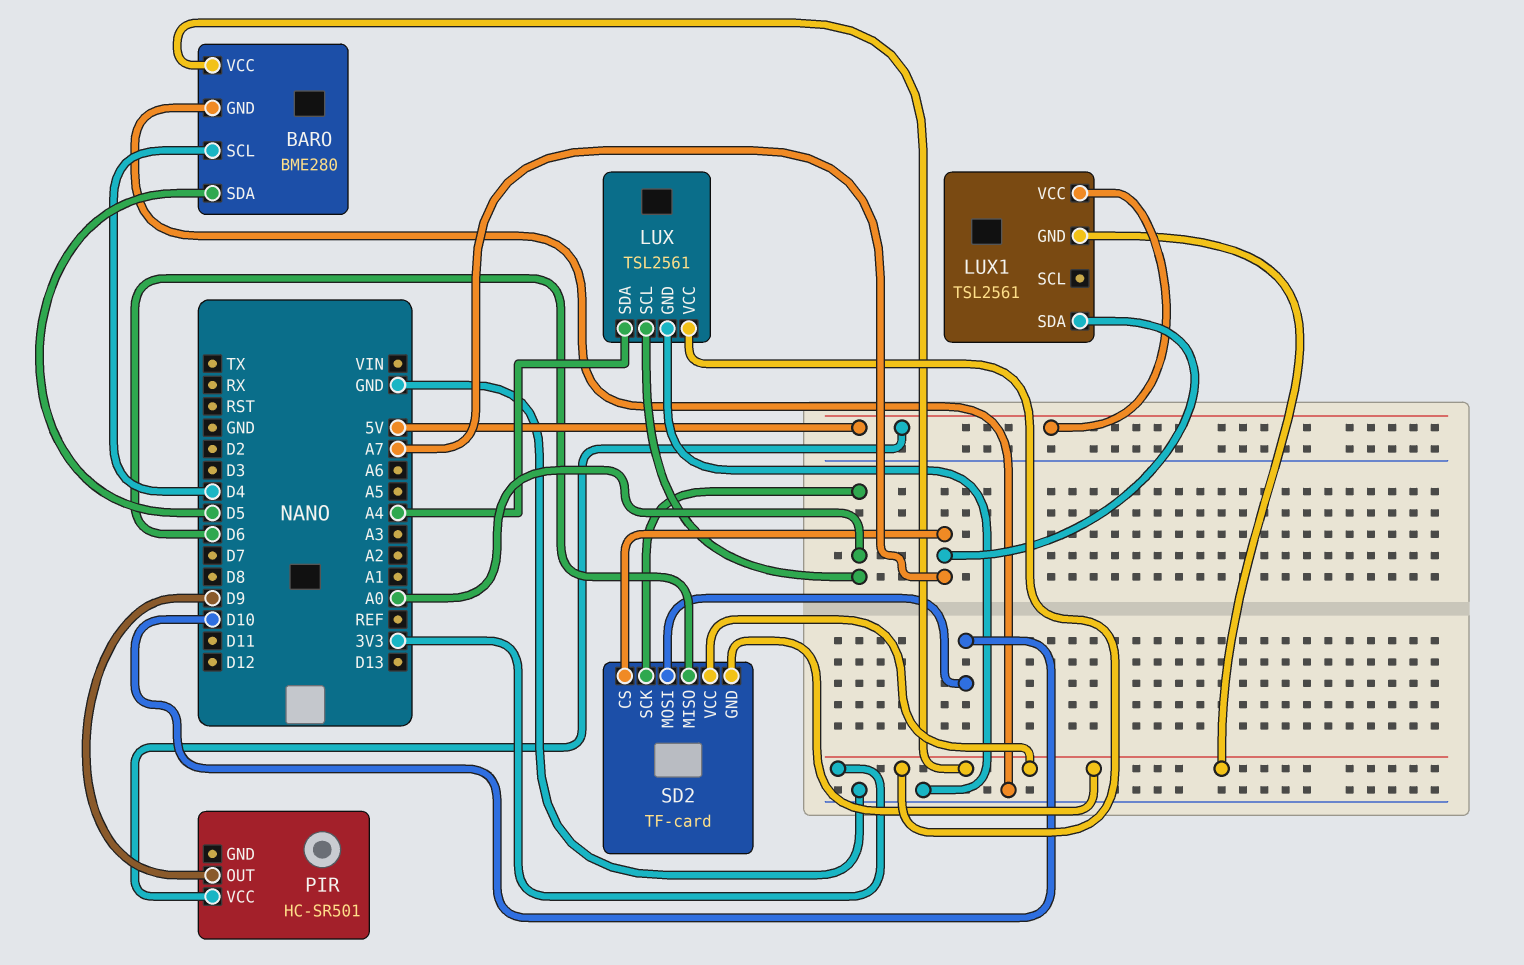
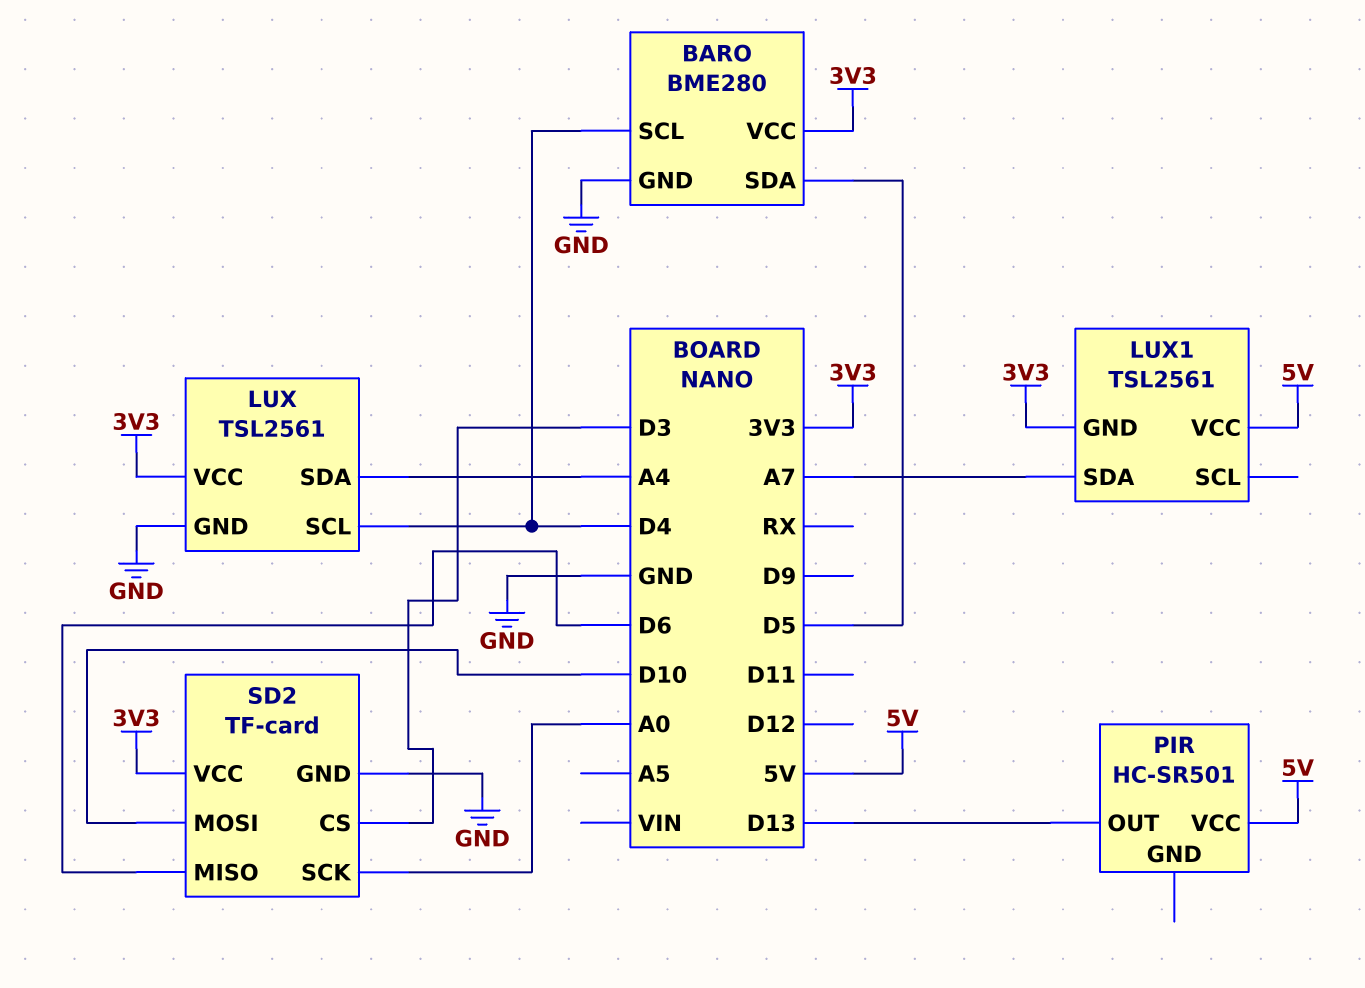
LUX pin SCL: A0 -> D4
PIR pin OUT: D9 -> D13
SD2 pin CS: A7 -> D3
SD2 pin GND: 3V3 -> GND

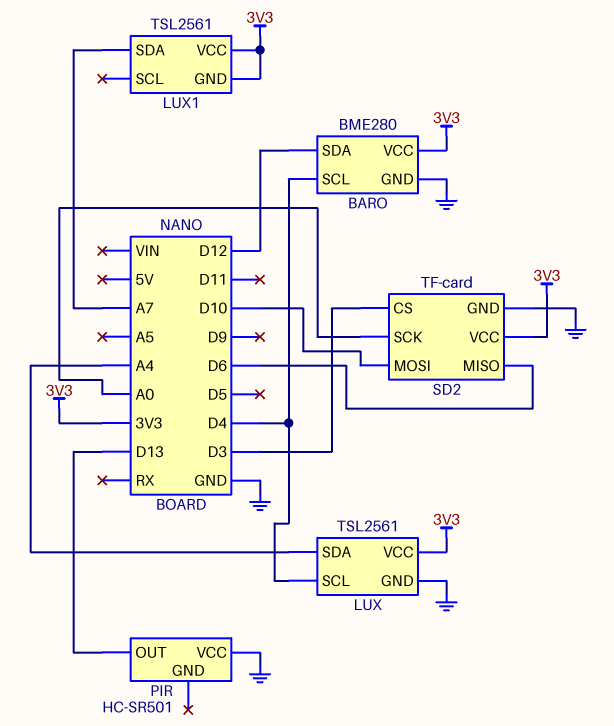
BARO pin SDA: D5 -> D12
LUX1 pin VCC: 5V -> 3V3
PIR pin VCC: 5V -> GND

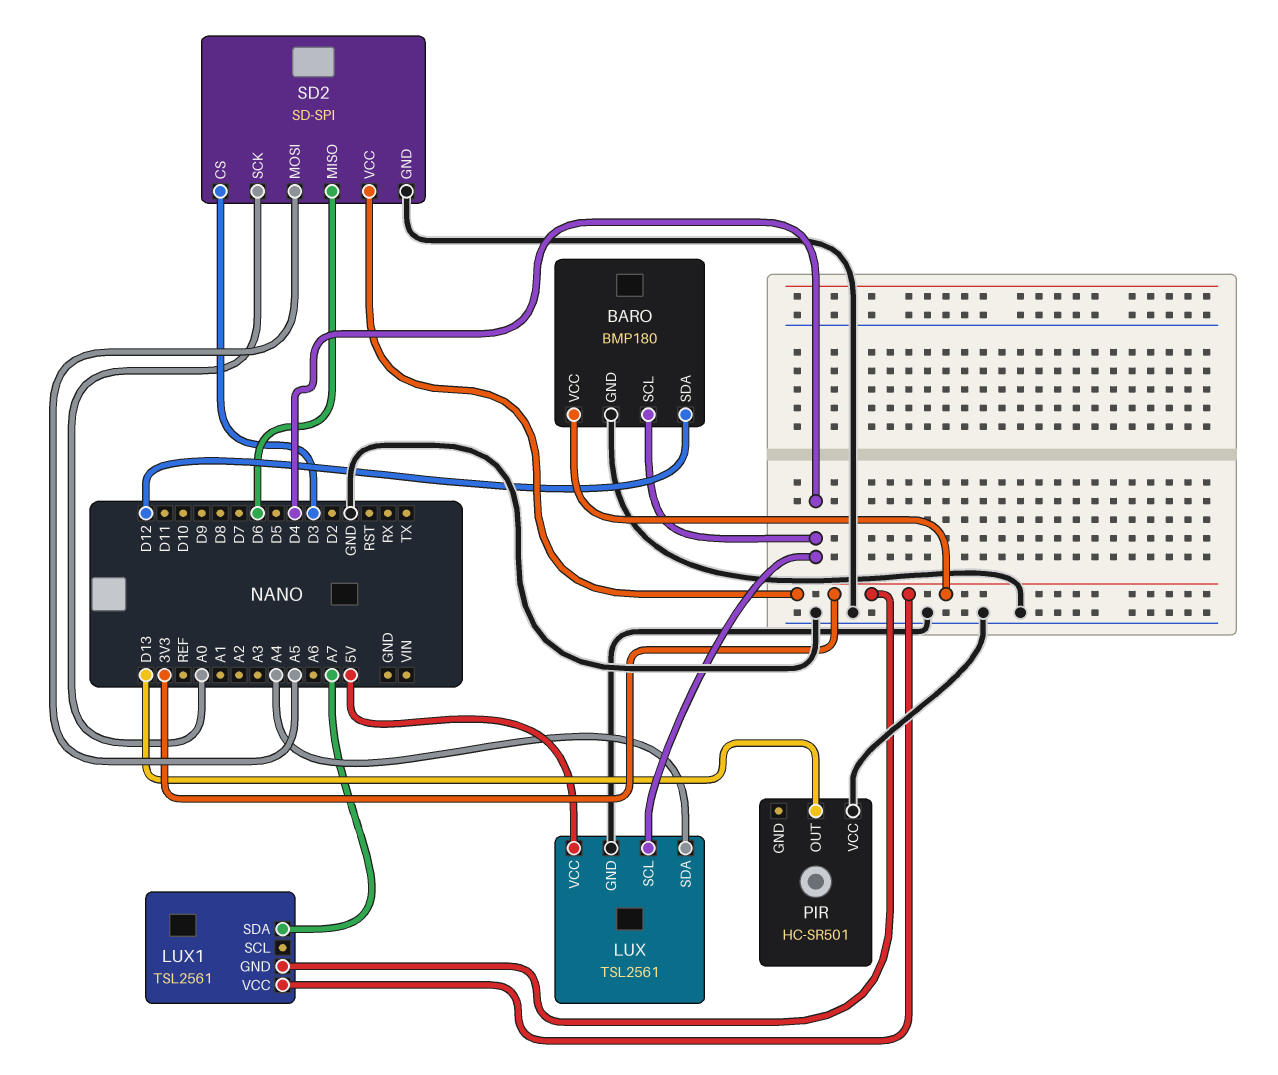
BARO: BME280 -> BMP180
LUX pin VCC: 3V3 -> 5V
SD2: TF-card -> SD-SPI
SD2 pin MOSI: D10 -> A5

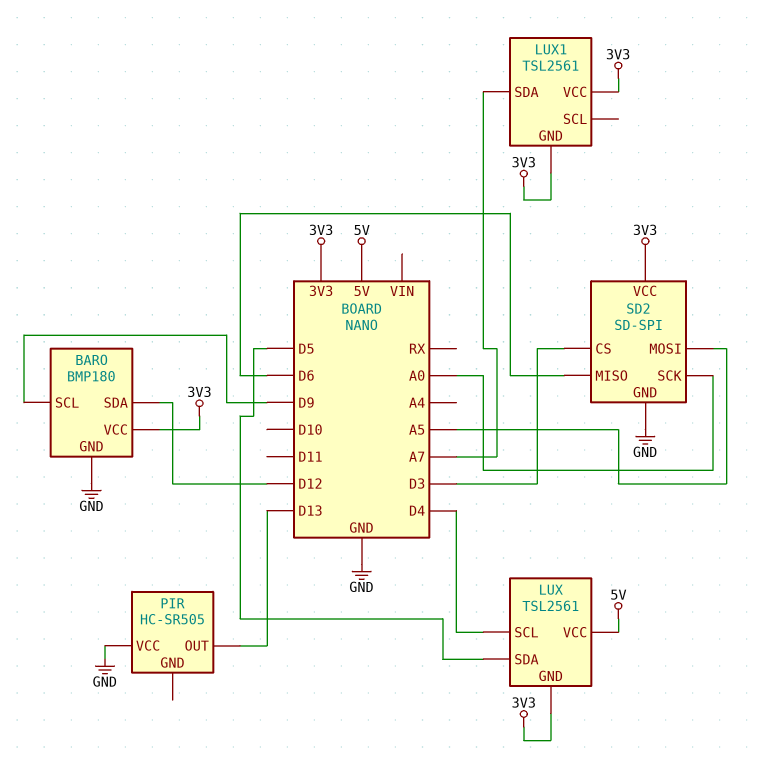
BARO pin SCL: D4 -> D9
LUX pin GND: GND -> 3V3
LUX pin SDA: A4 -> D5
PIR: HC-SR501 -> HC-SR505

